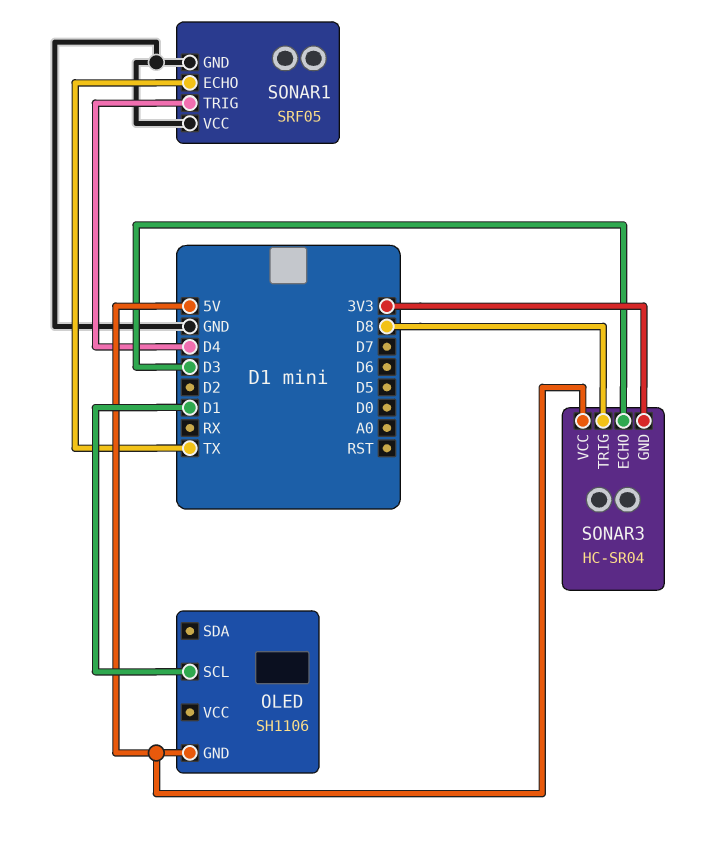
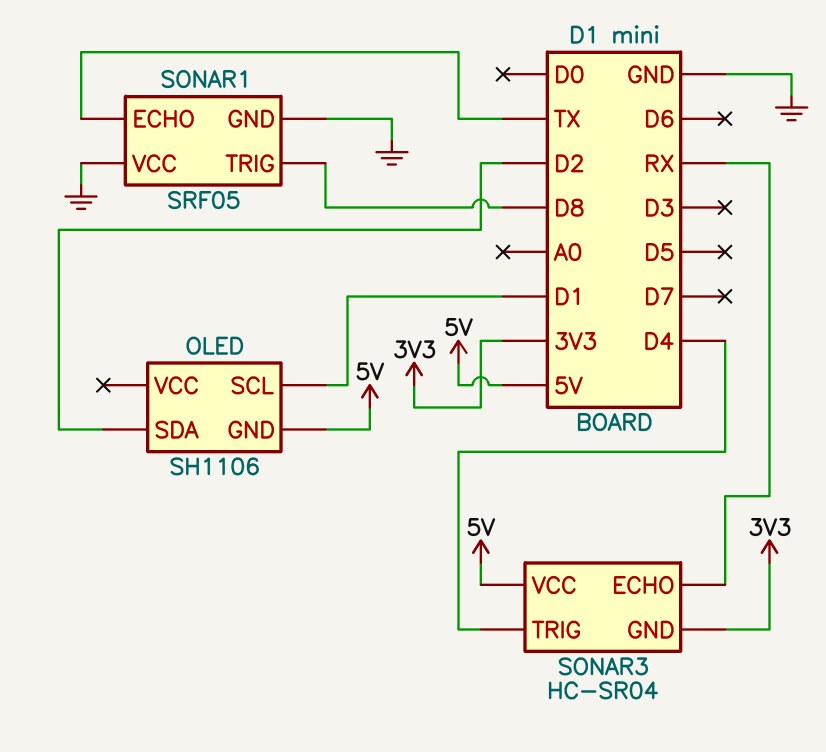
OLED pin SDA: none -> D2
SONAR1 pin TRIG: D4 -> D8
SONAR3 pin ECHO: D3 -> RX
SONAR3 pin TRIG: D8 -> D4

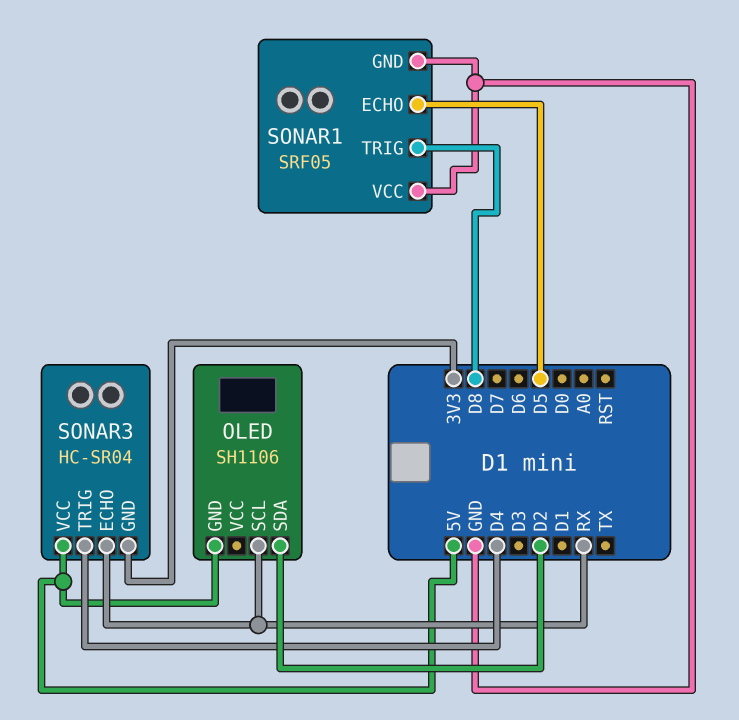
OLED pin SCL: D1 -> RX
SONAR1 pin ECHO: TX -> D5

